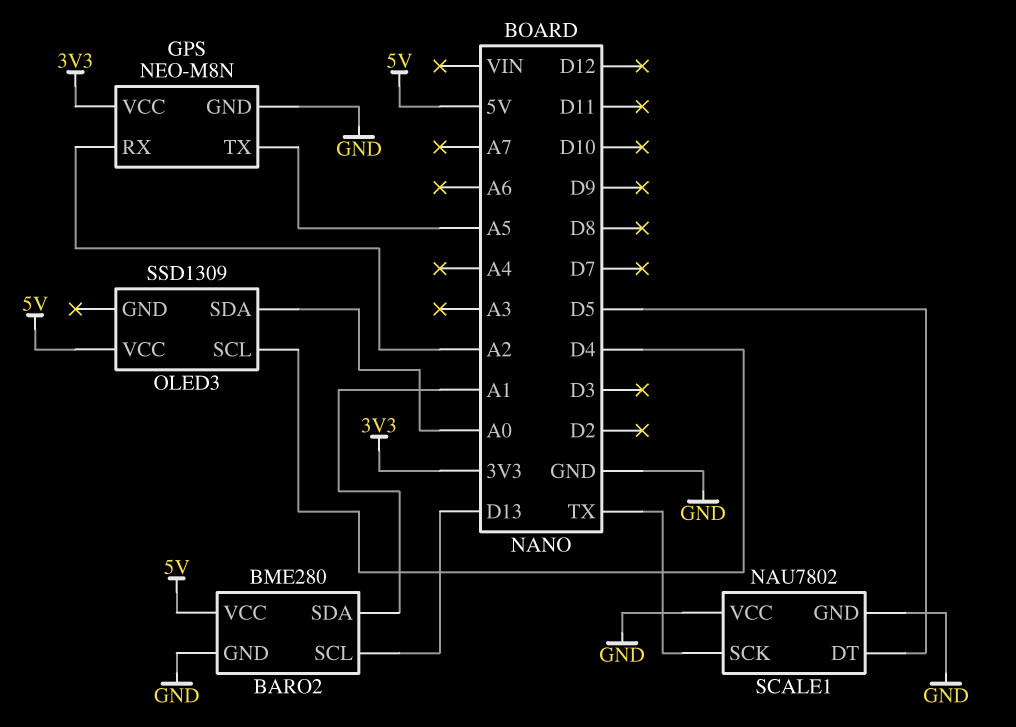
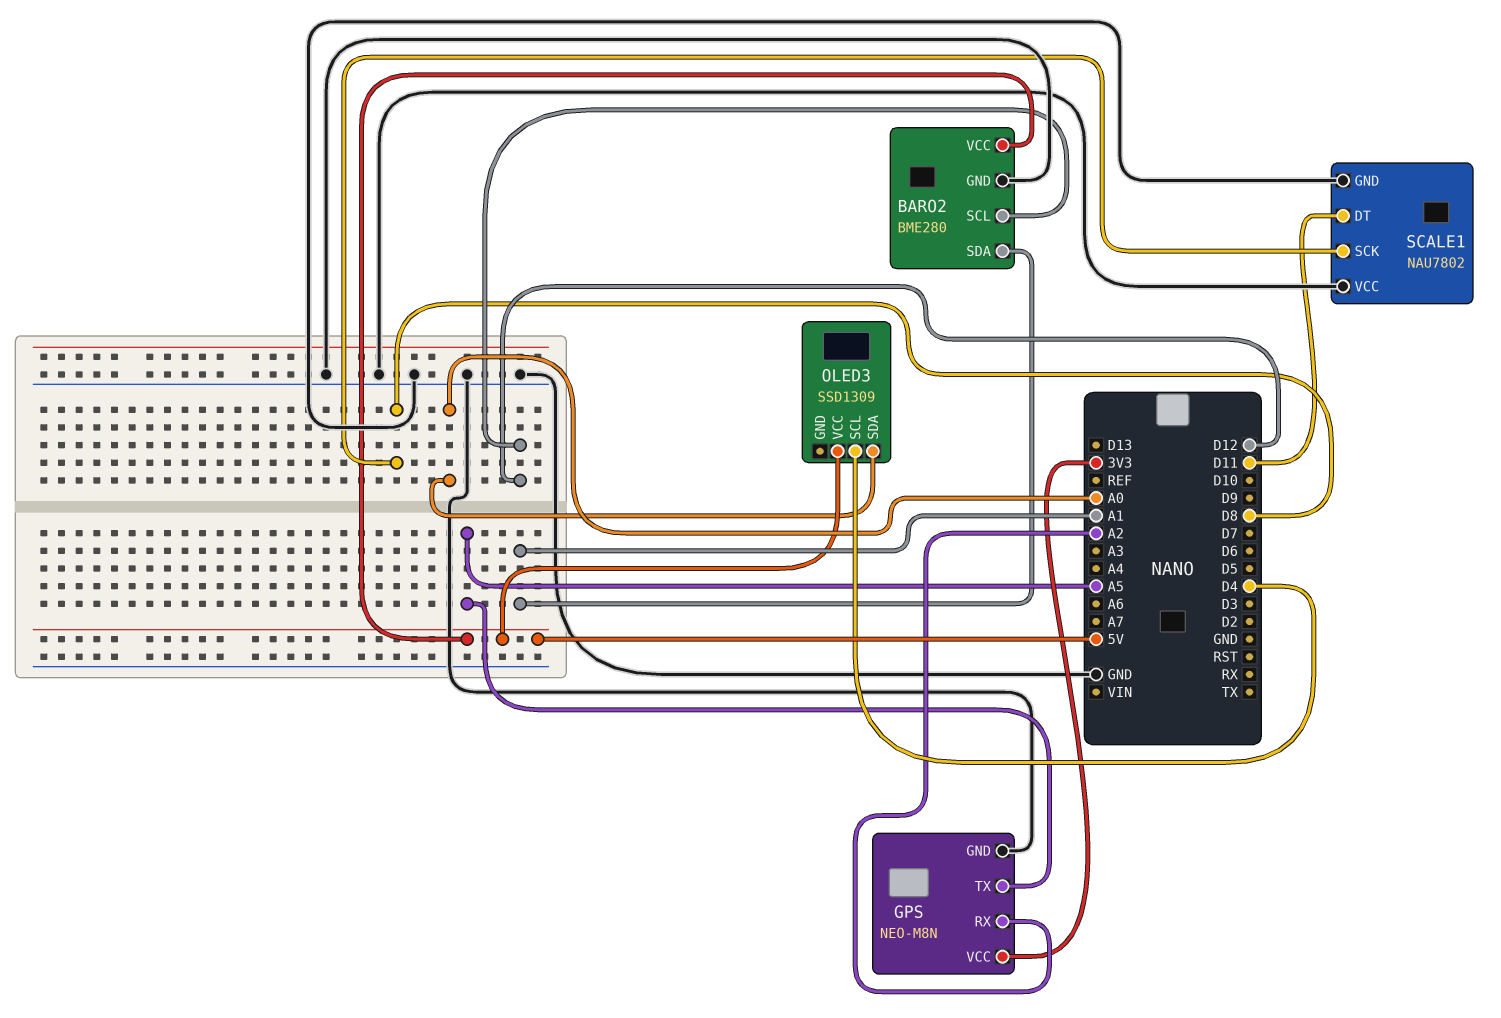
BARO2 pin SCL: D13 -> D12
SCALE1 pin DT: D5 -> D11
SCALE1 pin SCK: TX -> D8

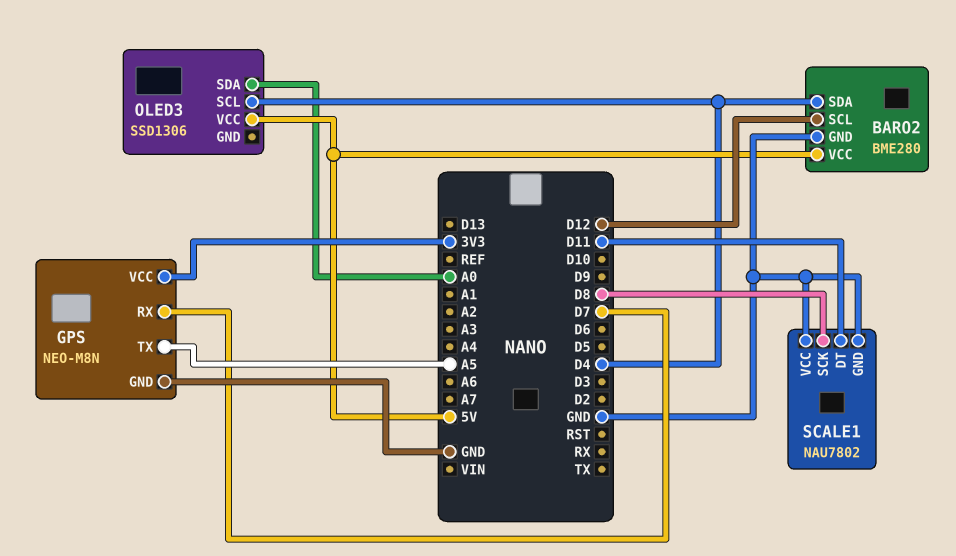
BARO2 pin SDA: A1 -> D4
GPS pin RX: A2 -> D7
OLED3: SSD1309 -> SSD1306

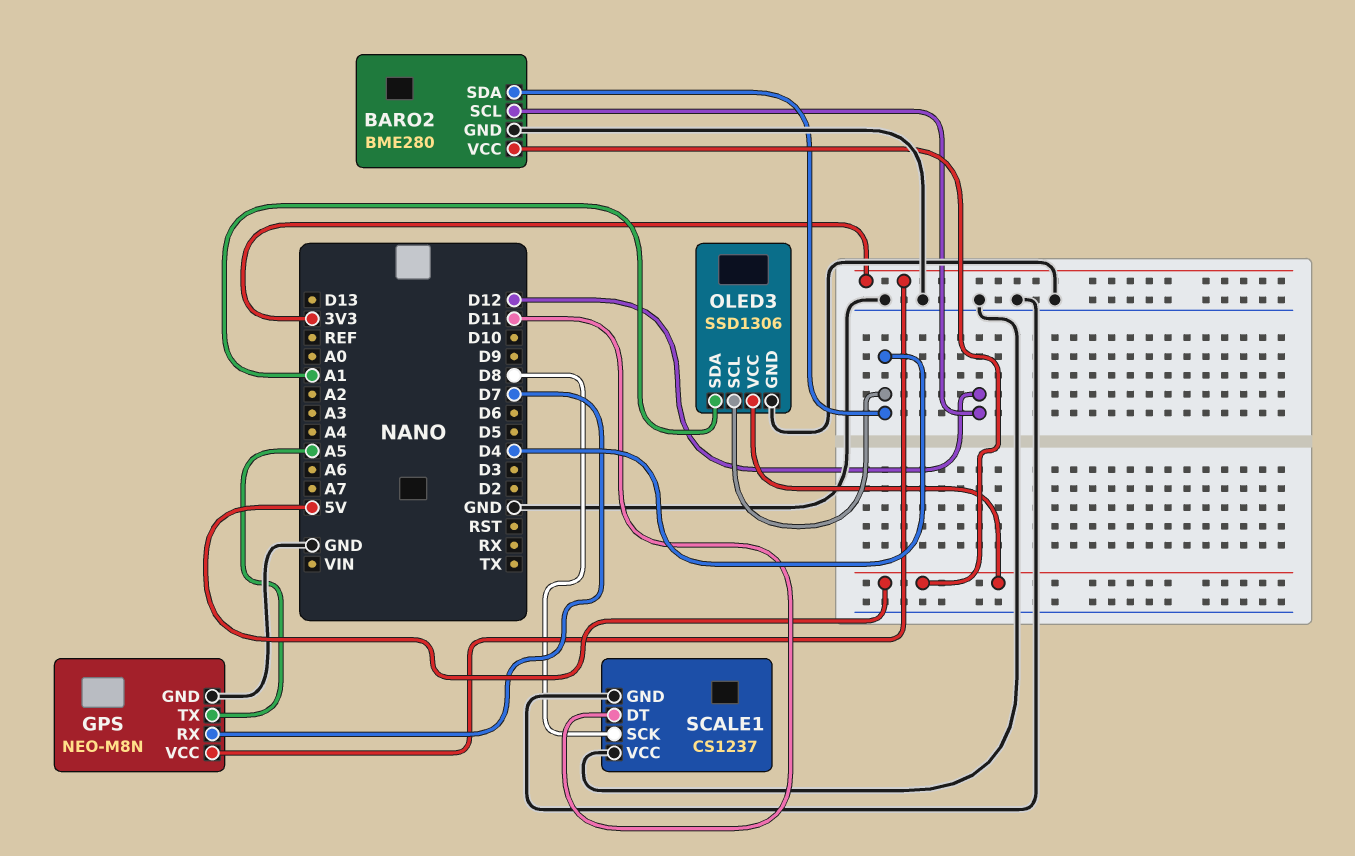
OLED3 pin GND: none -> GND
OLED3 pin SDA: A0 -> A1
SCALE1: NAU7802 -> CS1237

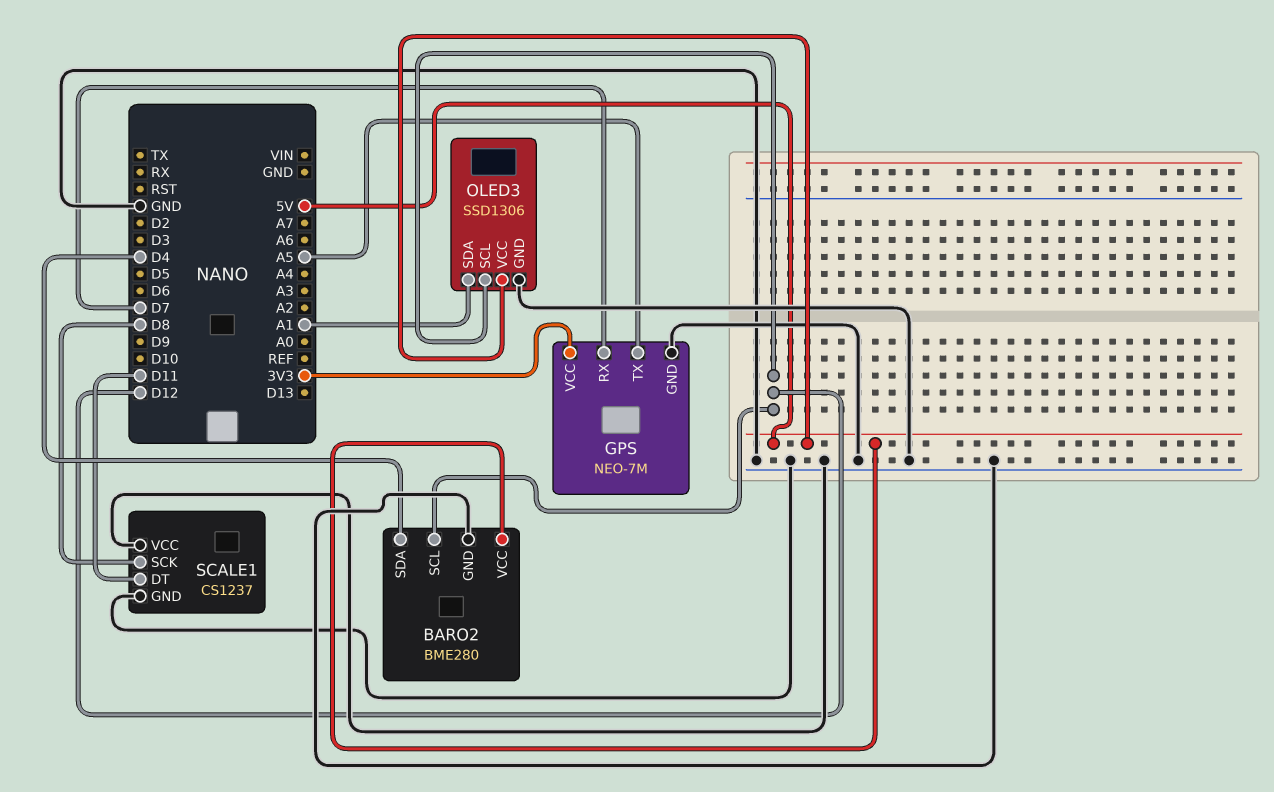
GPS: NEO-M8N -> NEO-7M
OLED3 pin SCL: D4 -> D12

